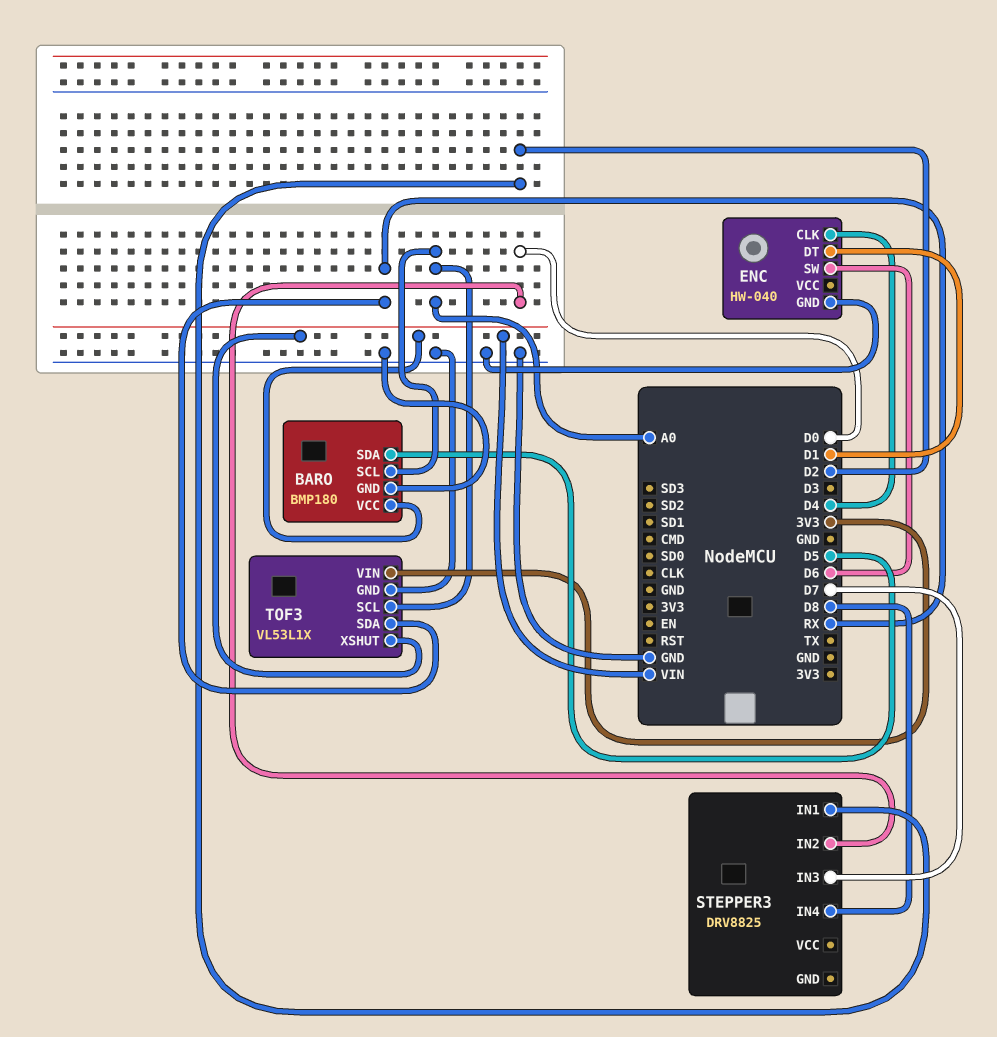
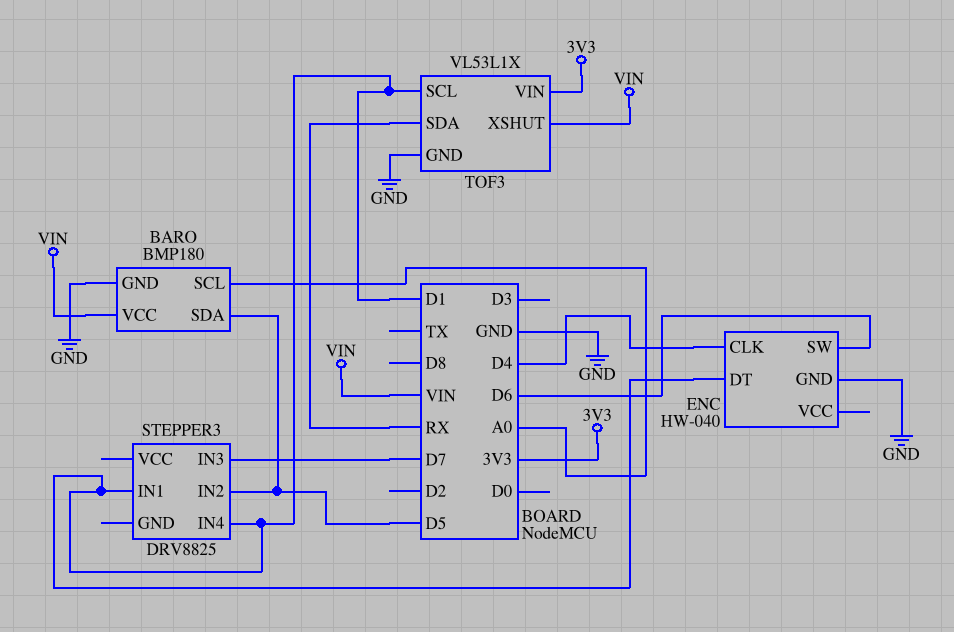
STEPPER3 pin IN1: D2 -> D1
STEPPER3 pin IN2: D0 -> D5
STEPPER3 pin IN4: D8 -> D1
TOF3 pin SCL: A0 -> D1

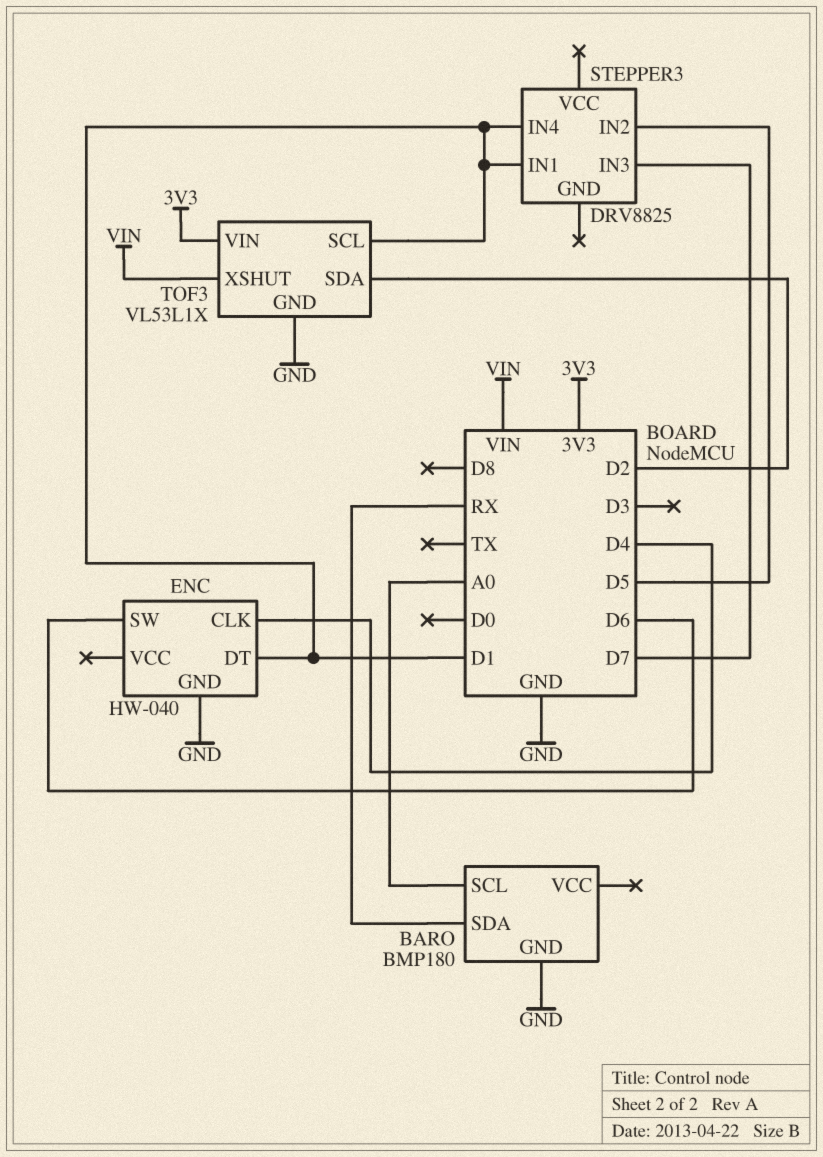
BARO pin SDA: D5 -> RX
BARO pin VCC: VIN -> none
TOF3 pin SDA: RX -> D2

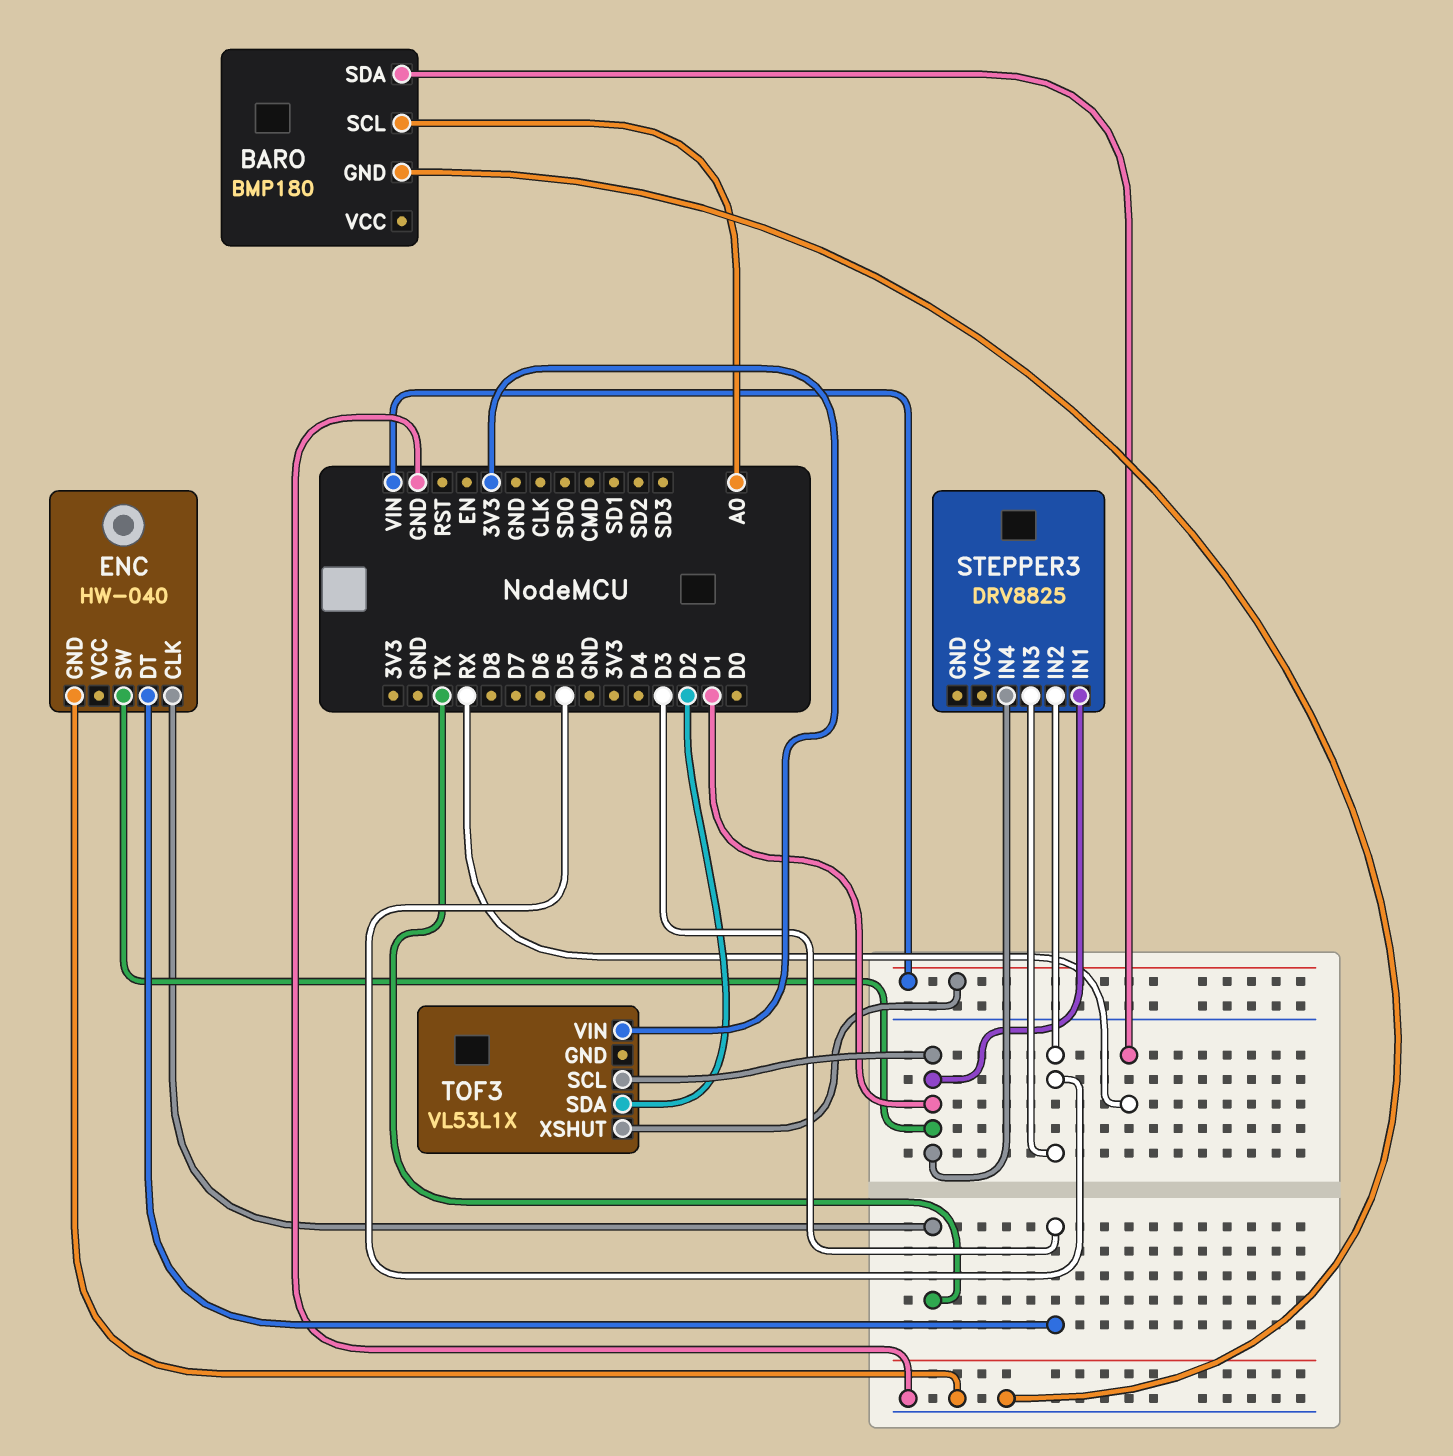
ENC pin CLK: D4 -> TX
ENC pin DT: D1 -> D3
ENC pin SW: D6 -> D1
STEPPER3 pin IN3: D7 -> D5
TOF3 pin GND: GND -> none

